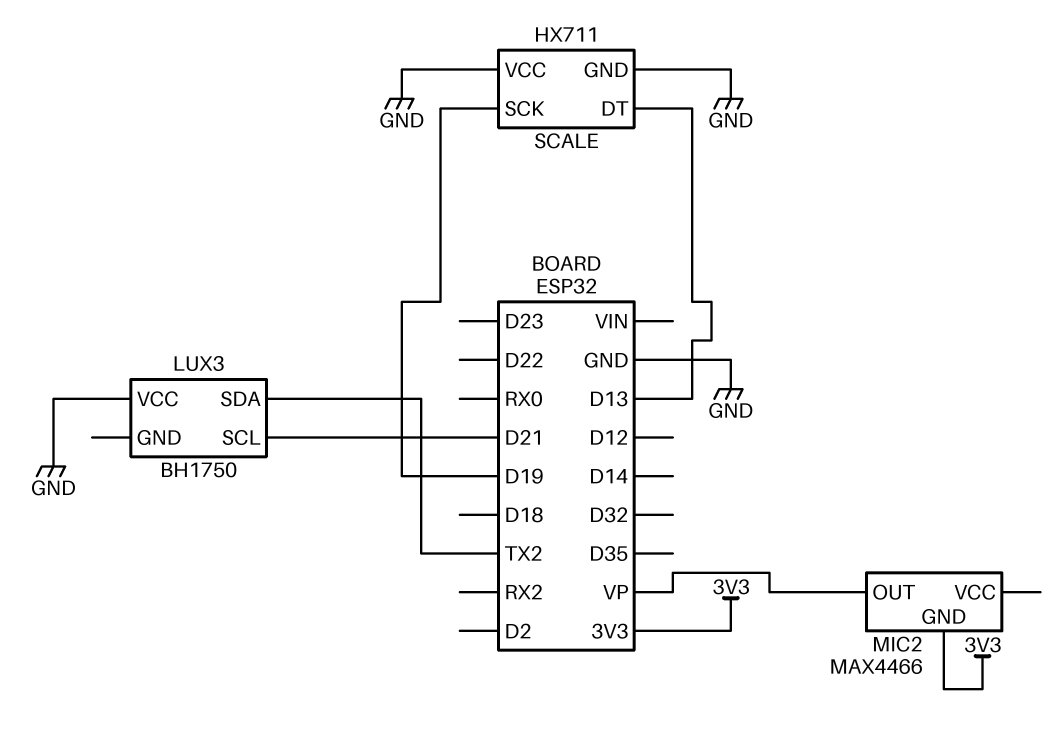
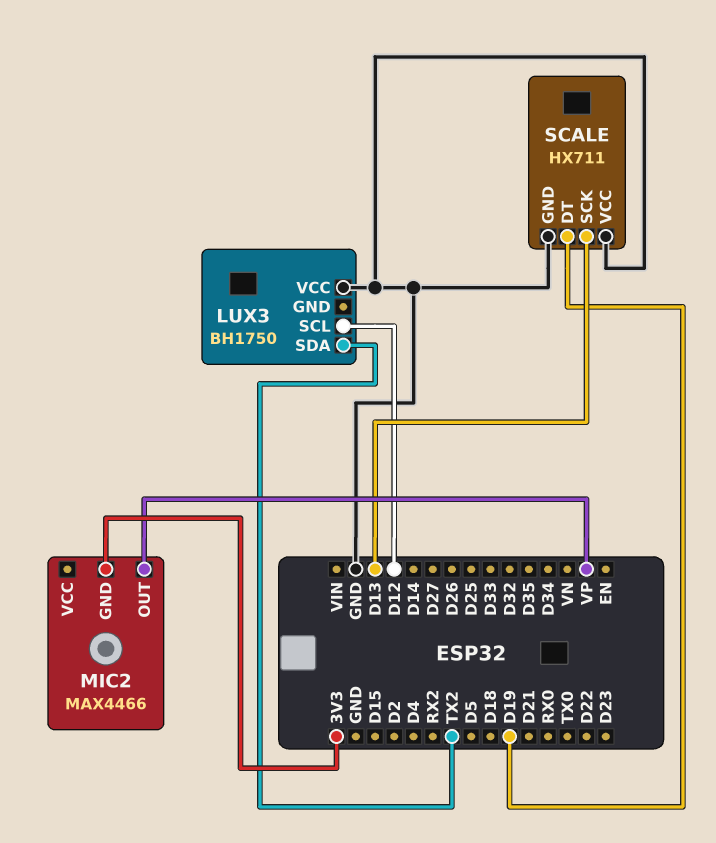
LUX3 pin SCL: D21 -> D12
SCALE pin DT: D13 -> D19
SCALE pin SCK: D19 -> D13

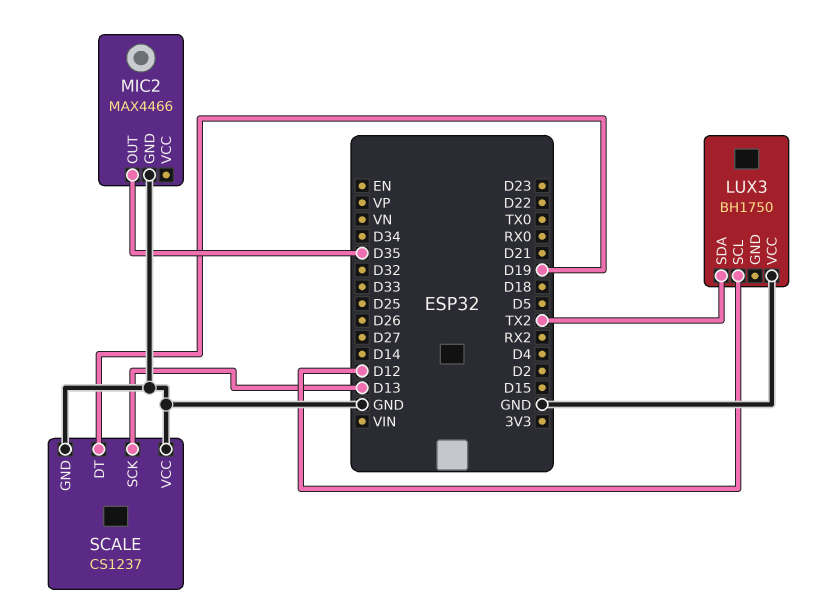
MIC2 pin GND: 3V3 -> GND
MIC2 pin OUT: VP -> D35
SCALE: HX711 -> CS1237

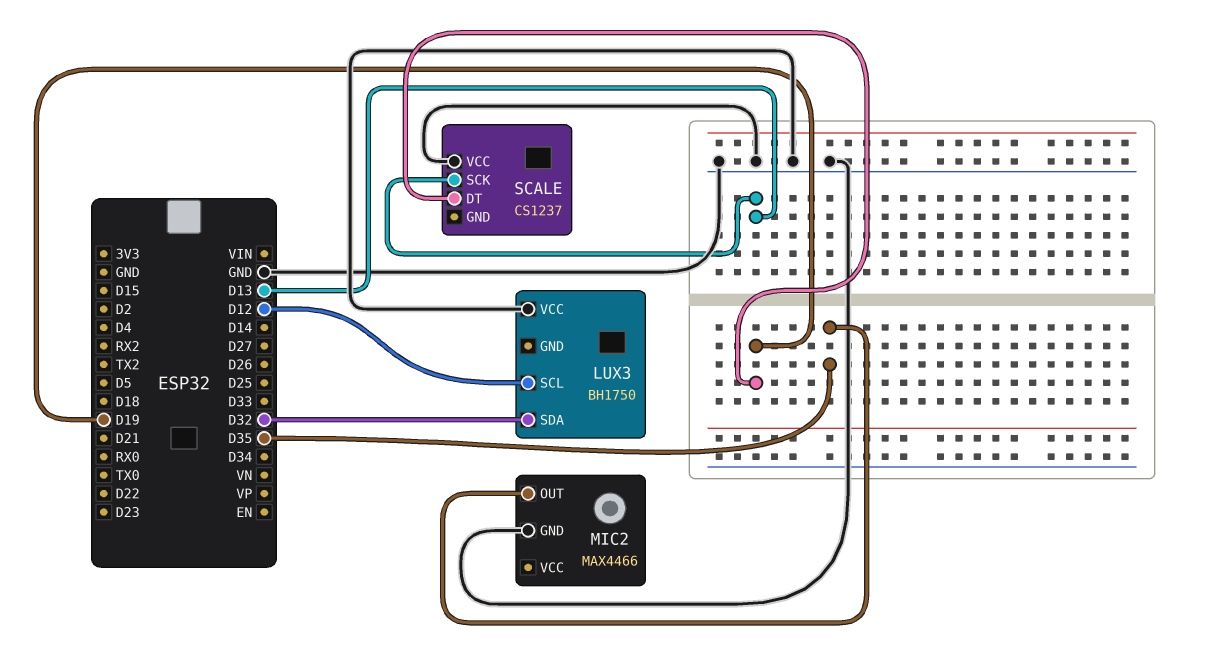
LUX3 pin SDA: TX2 -> D32
SCALE pin GND: GND -> none

